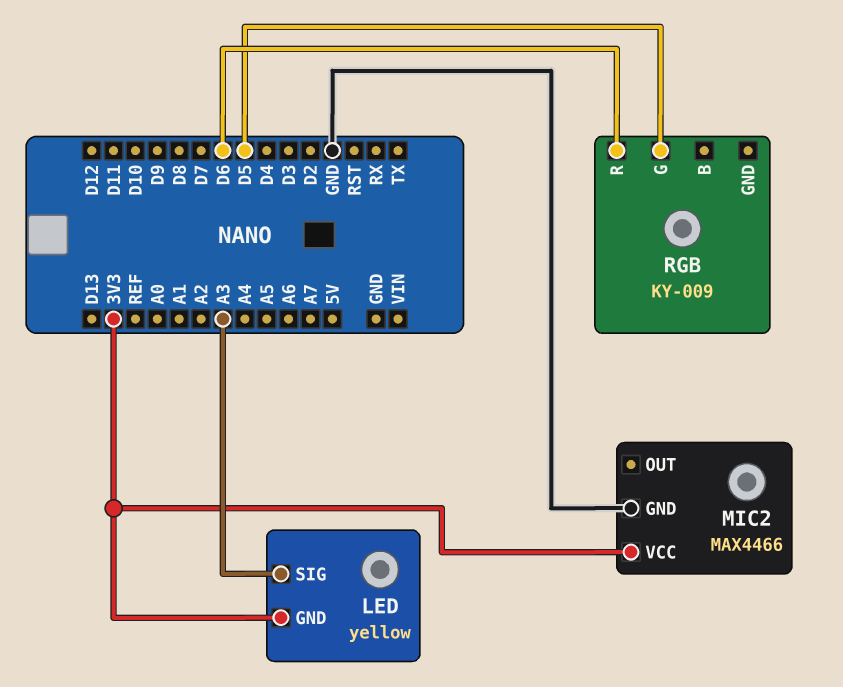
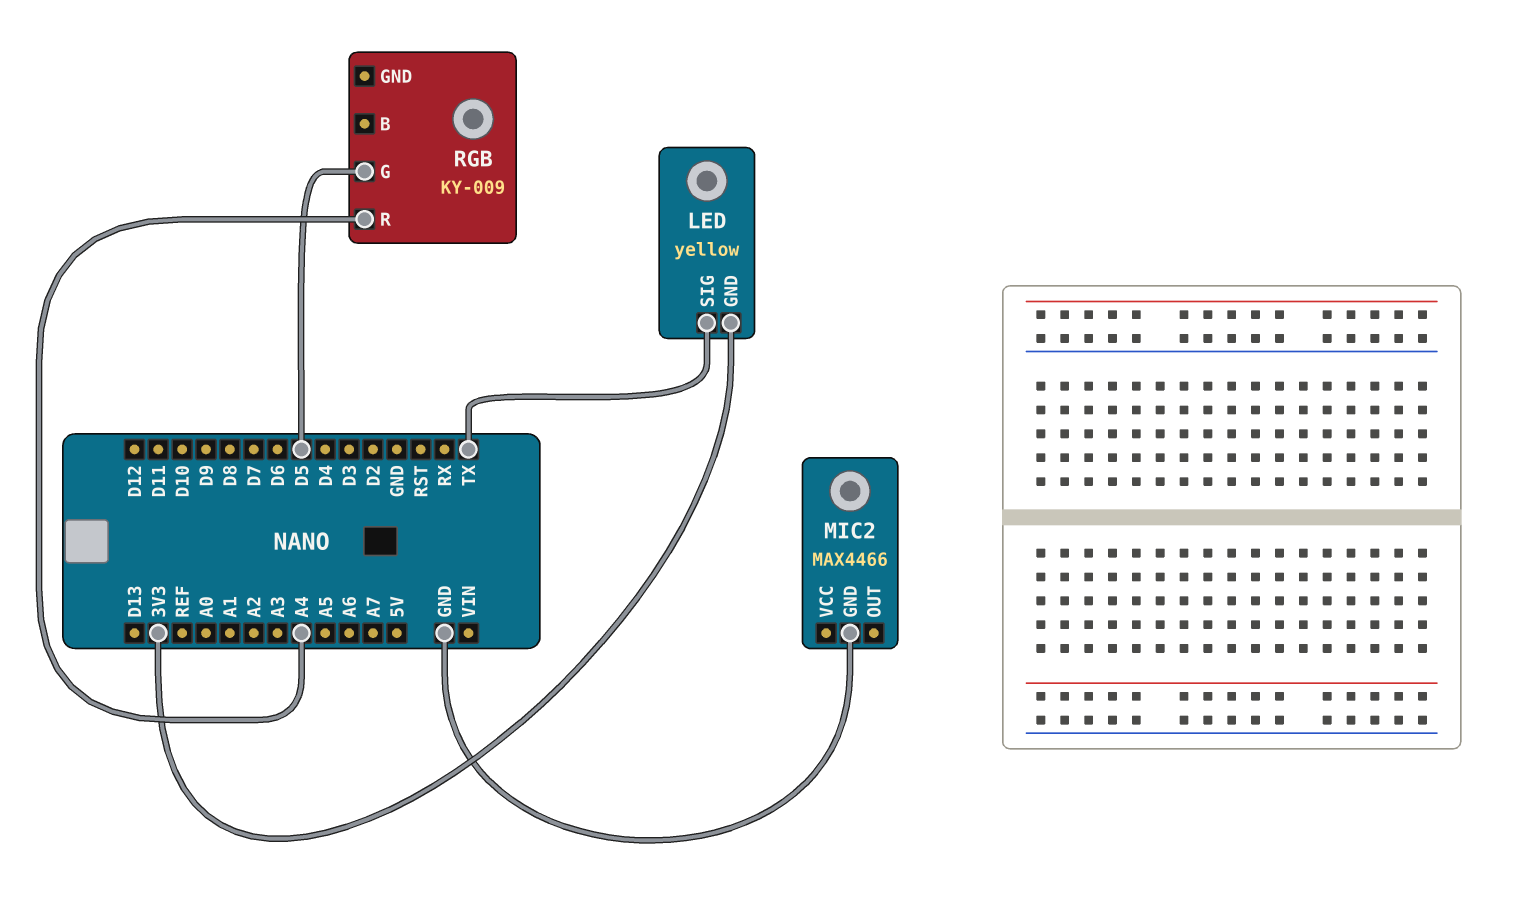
LED pin SIG: A3 -> TX
MIC2 pin VCC: 3V3 -> none
RGB pin R: D6 -> A4

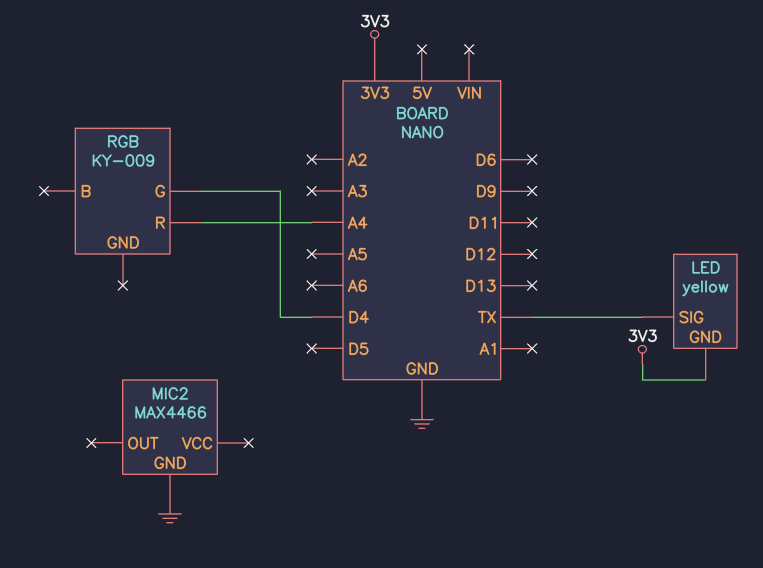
RGB pin G: D5 -> D4

